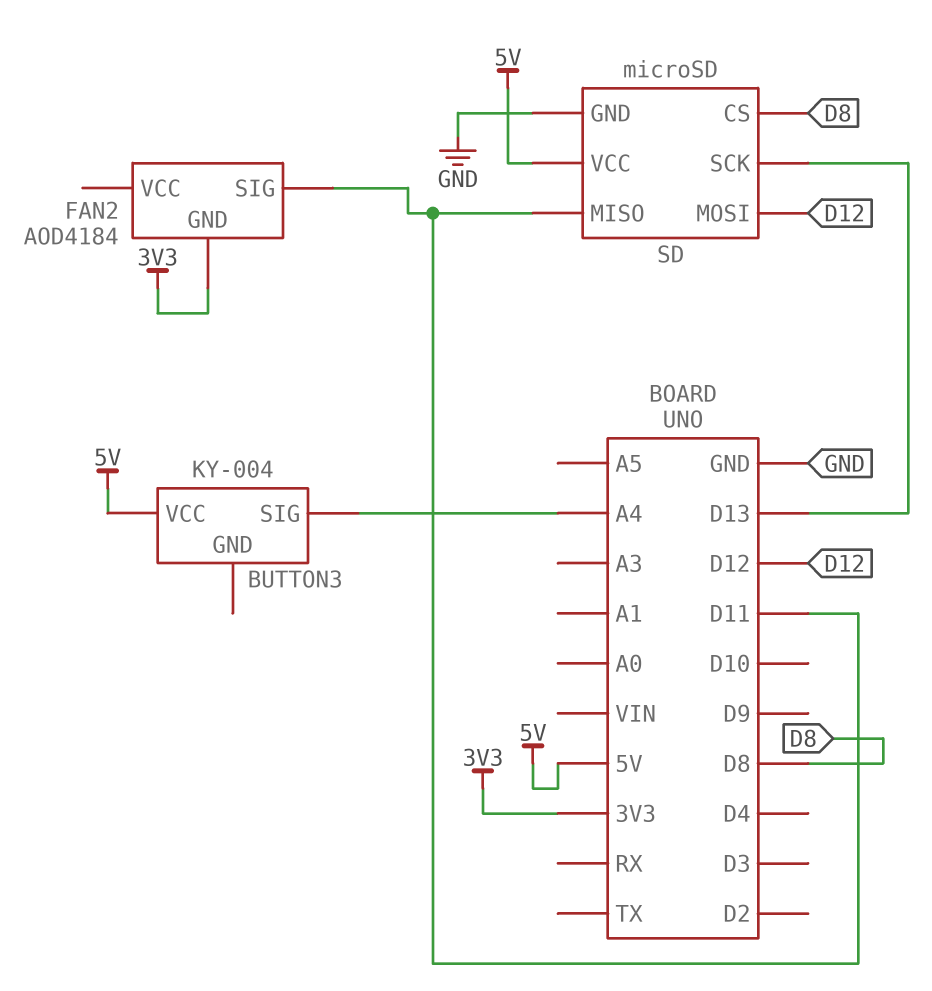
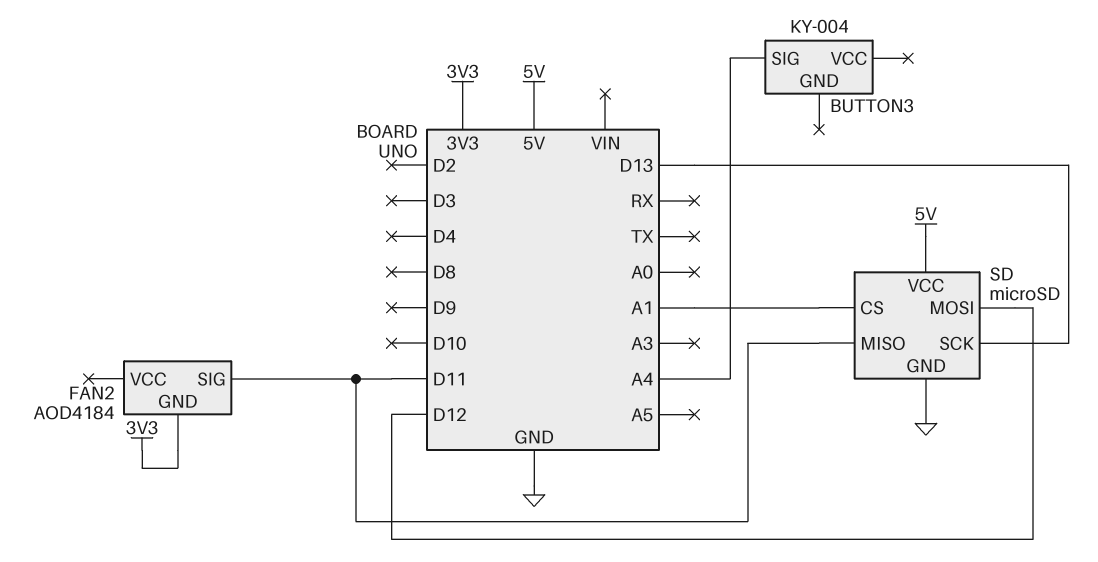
BUTTON3 pin VCC: 5V -> none
SD pin CS: D8 -> A1

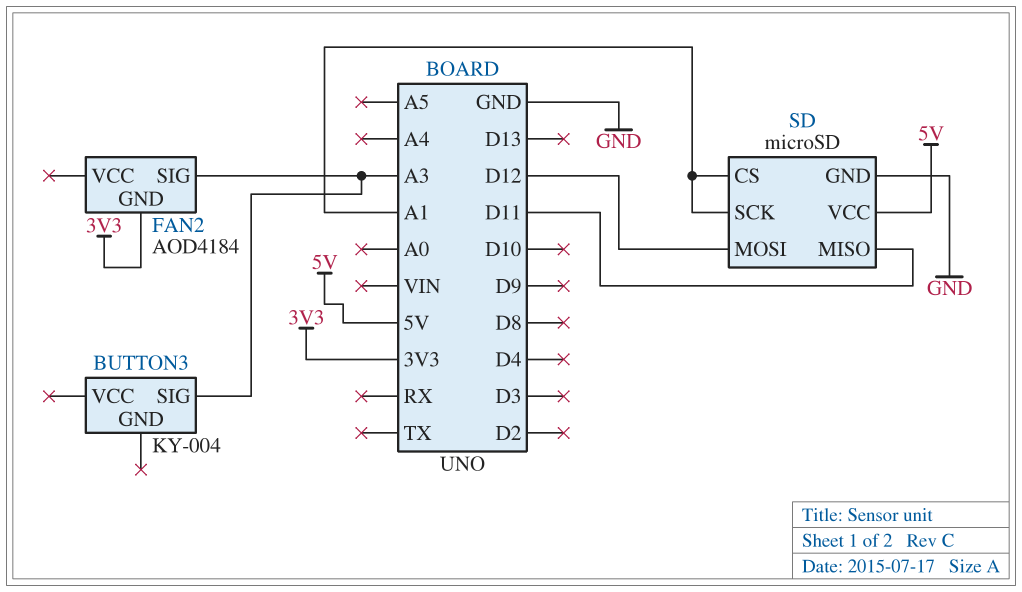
BUTTON3 pin SIG: A4 -> A3
FAN2 pin SIG: D11 -> A3
SD pin SCK: D13 -> A1

